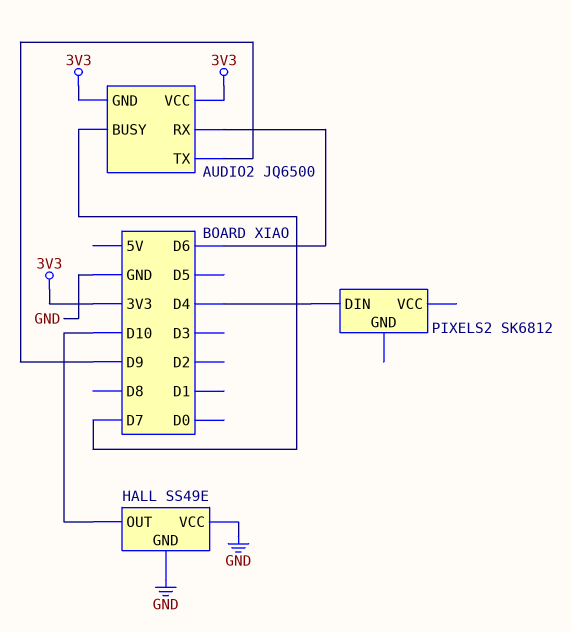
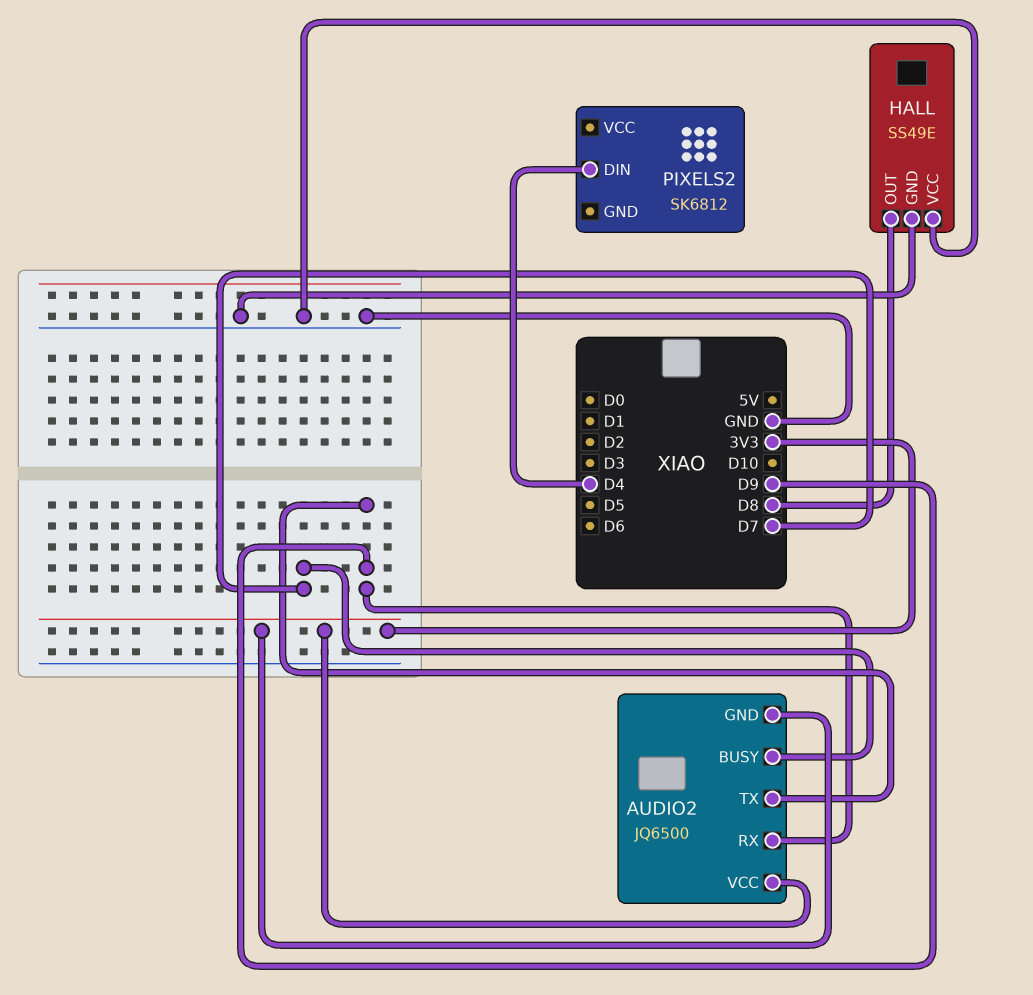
AUDIO2 pin RX: D6 -> D9
HALL pin OUT: D10 -> D8

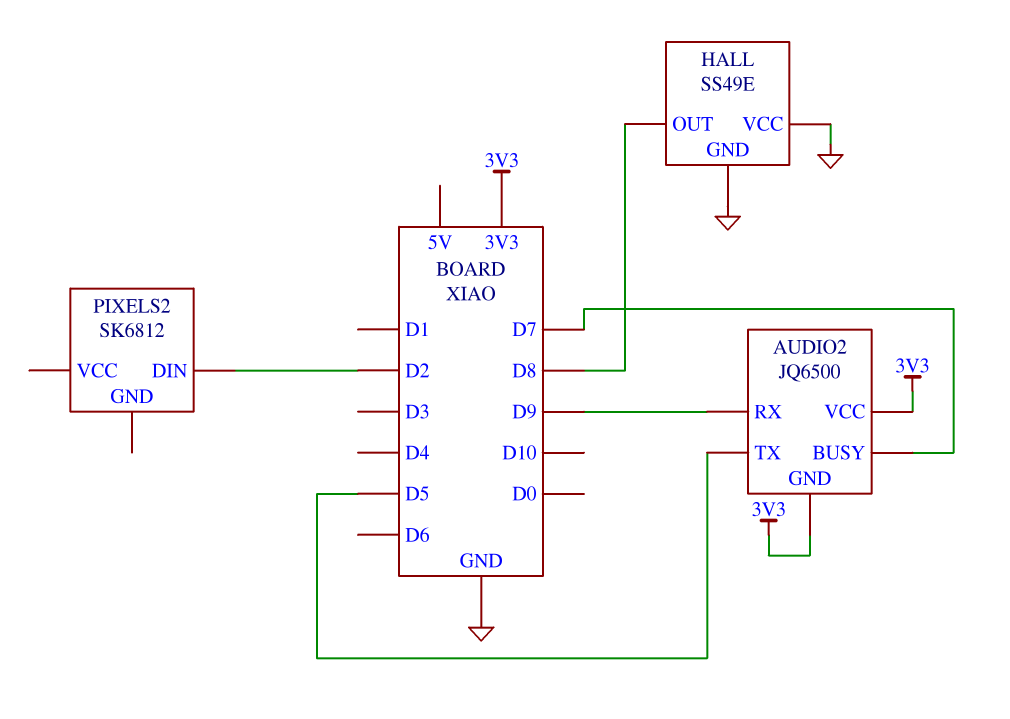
AUDIO2 pin TX: D9 -> D5
PIXELS2 pin DIN: D4 -> D2

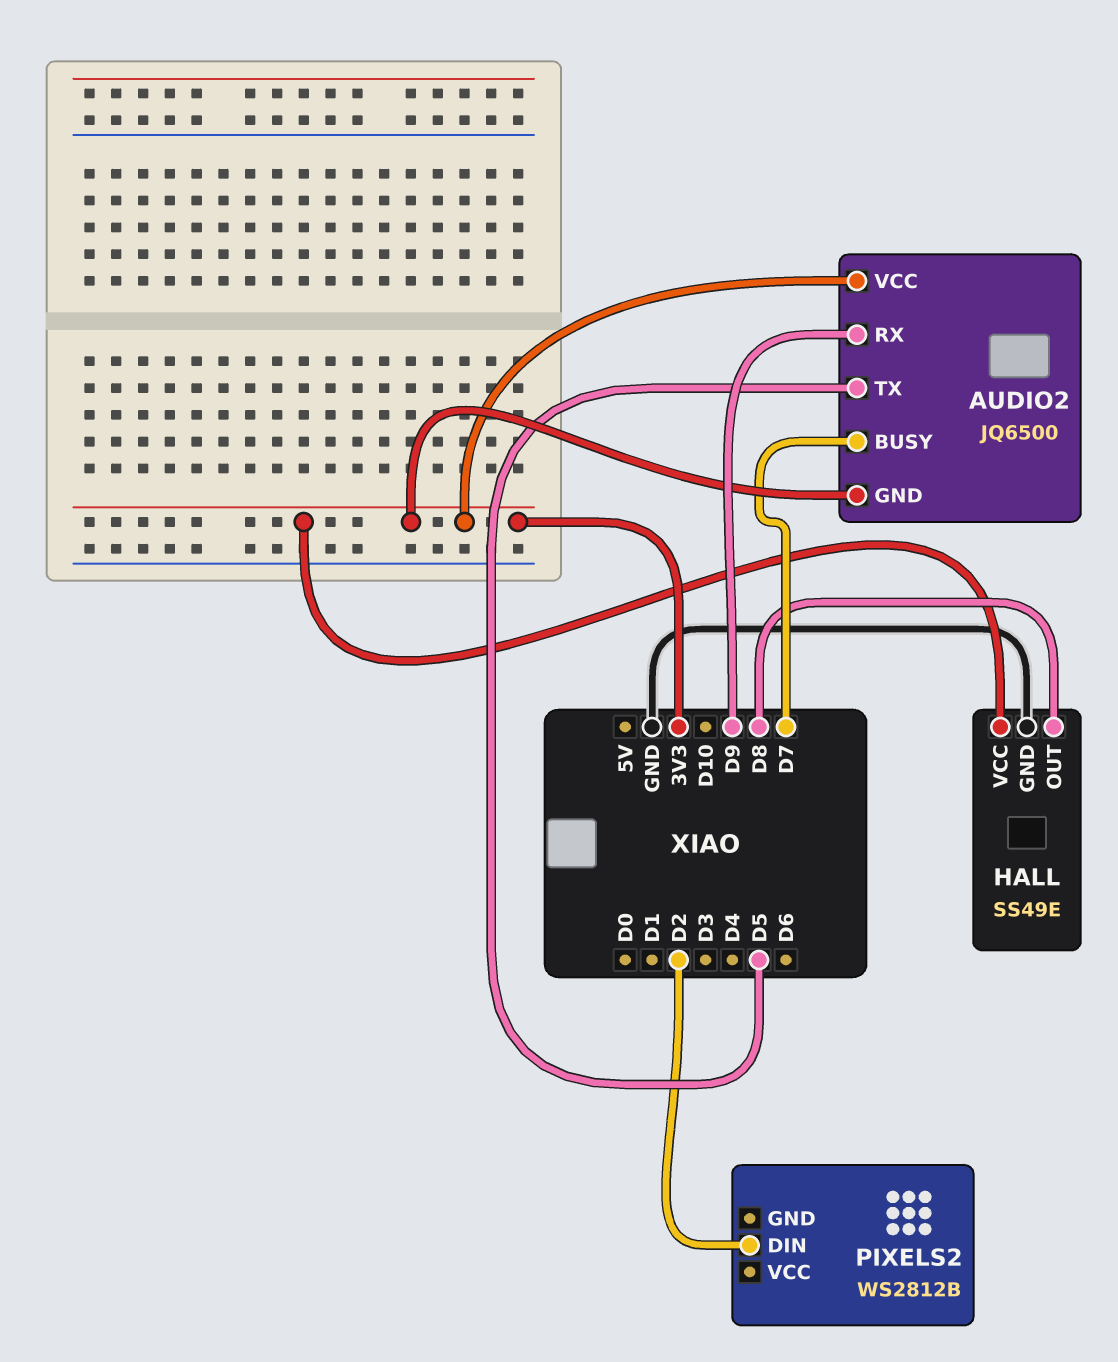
HALL pin VCC: GND -> 3V3
PIXELS2: SK6812 -> WS2812B

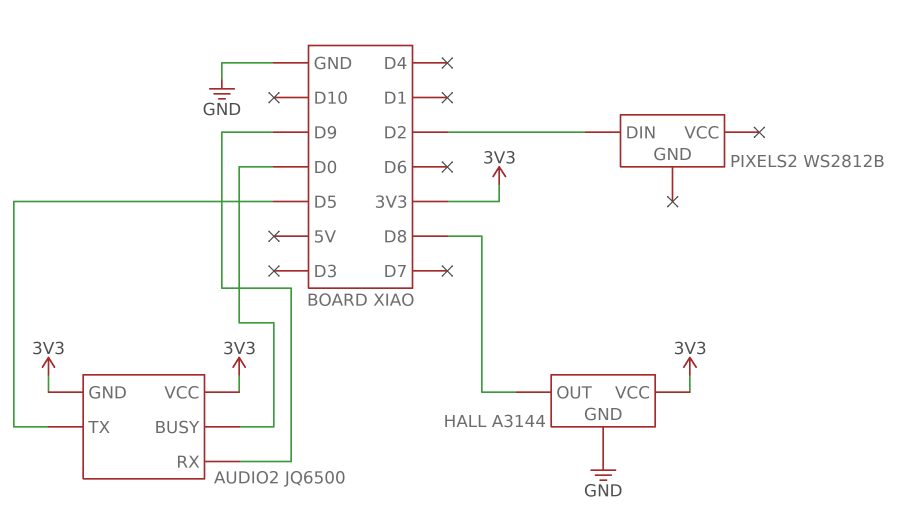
AUDIO2 pin BUSY: D7 -> D0
HALL: SS49E -> A3144

